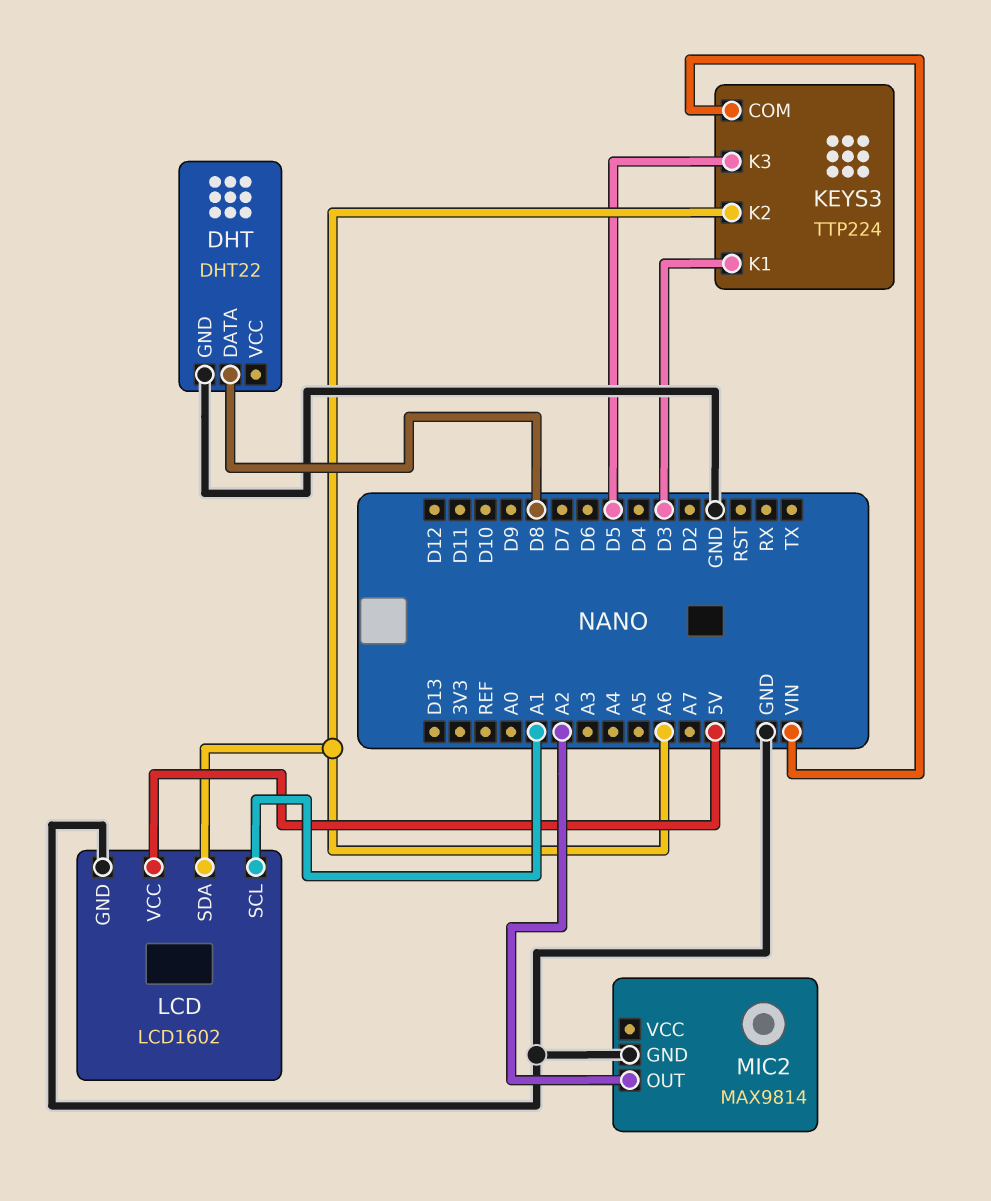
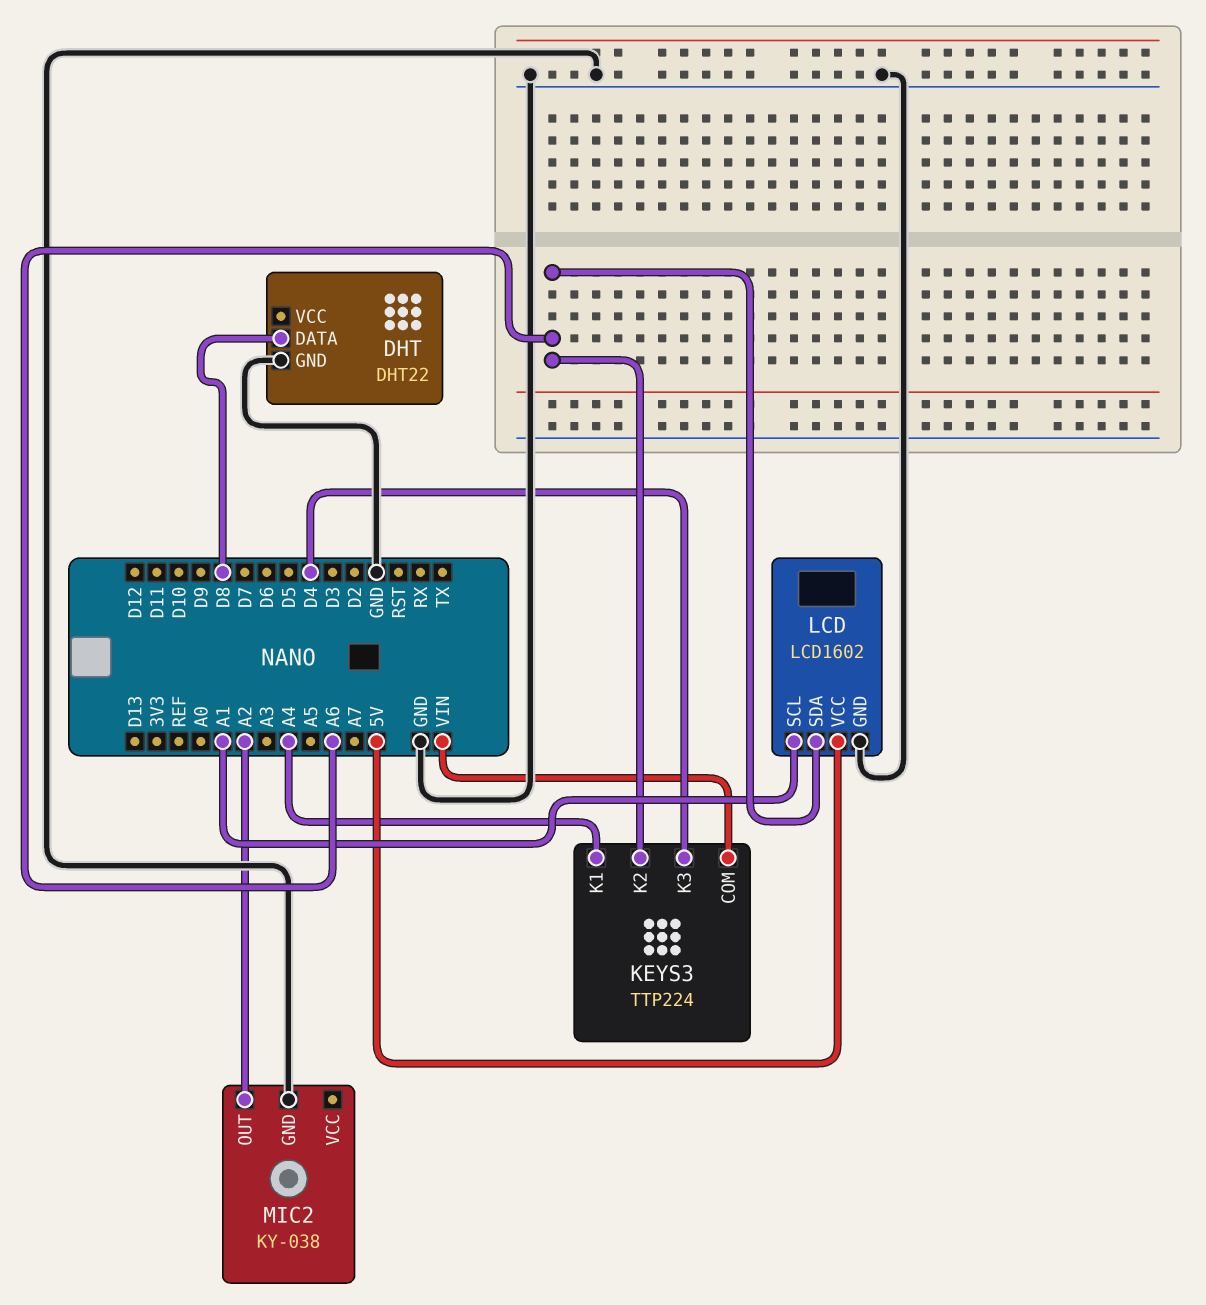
KEYS3 pin K1: D3 -> A4
KEYS3 pin K3: D5 -> D4
MIC2: MAX9814 -> KY-038

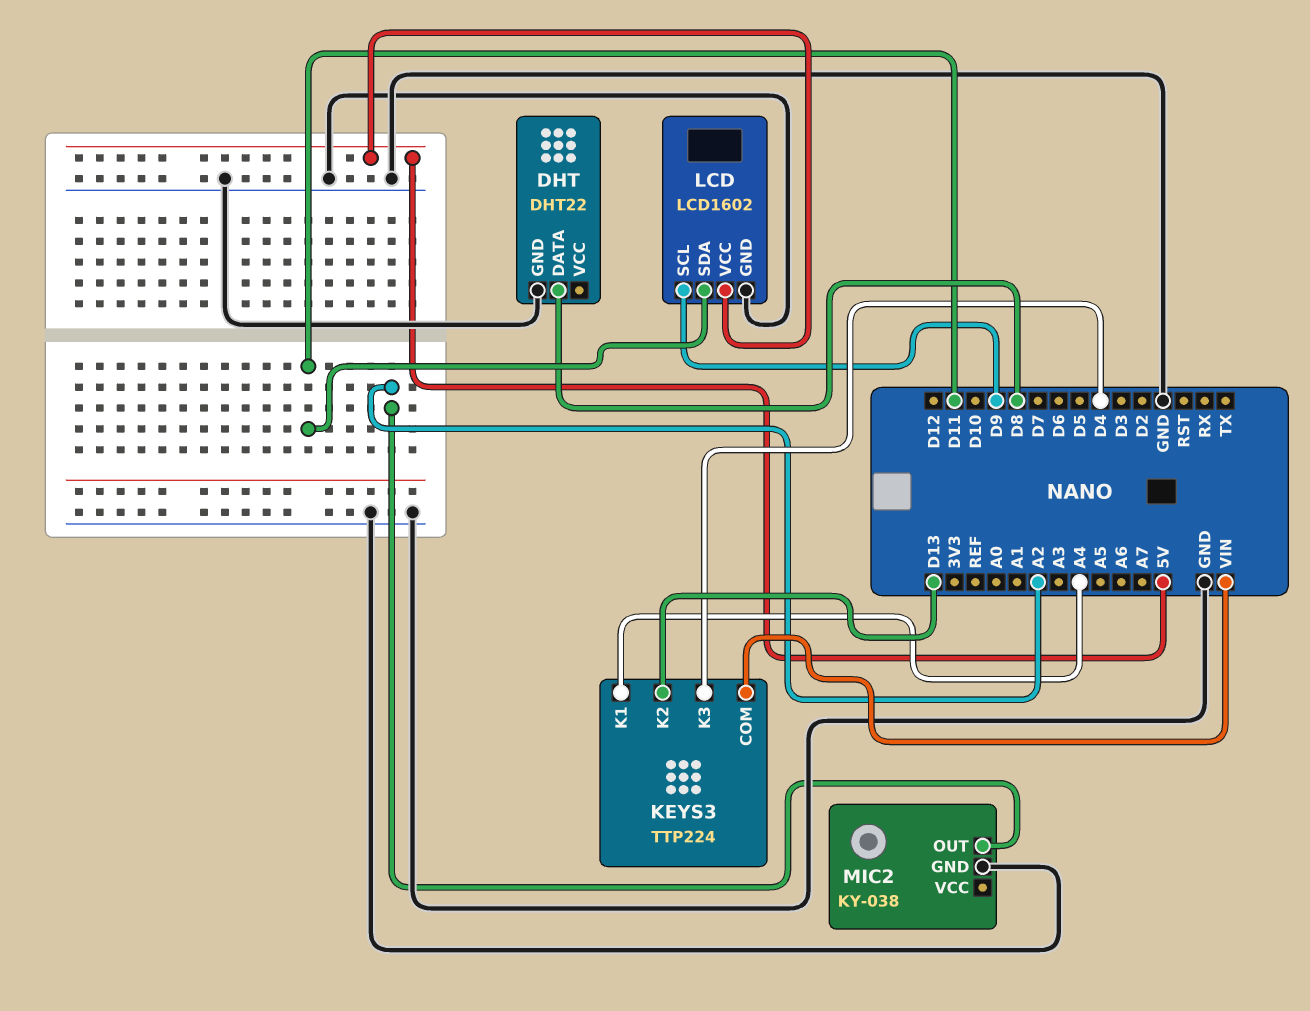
KEYS3 pin K2: A6 -> D13
LCD pin SCL: A1 -> D9
LCD pin SDA: A6 -> D11

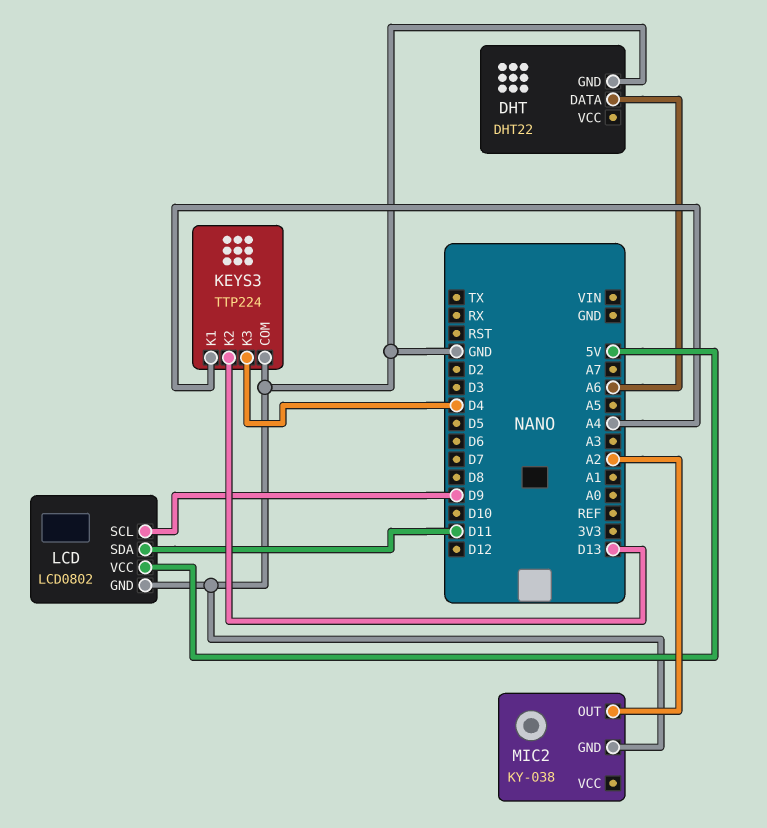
DHT pin DATA: D8 -> A6
KEYS3 pin COM: VIN -> GND
LCD: LCD1602 -> LCD0802

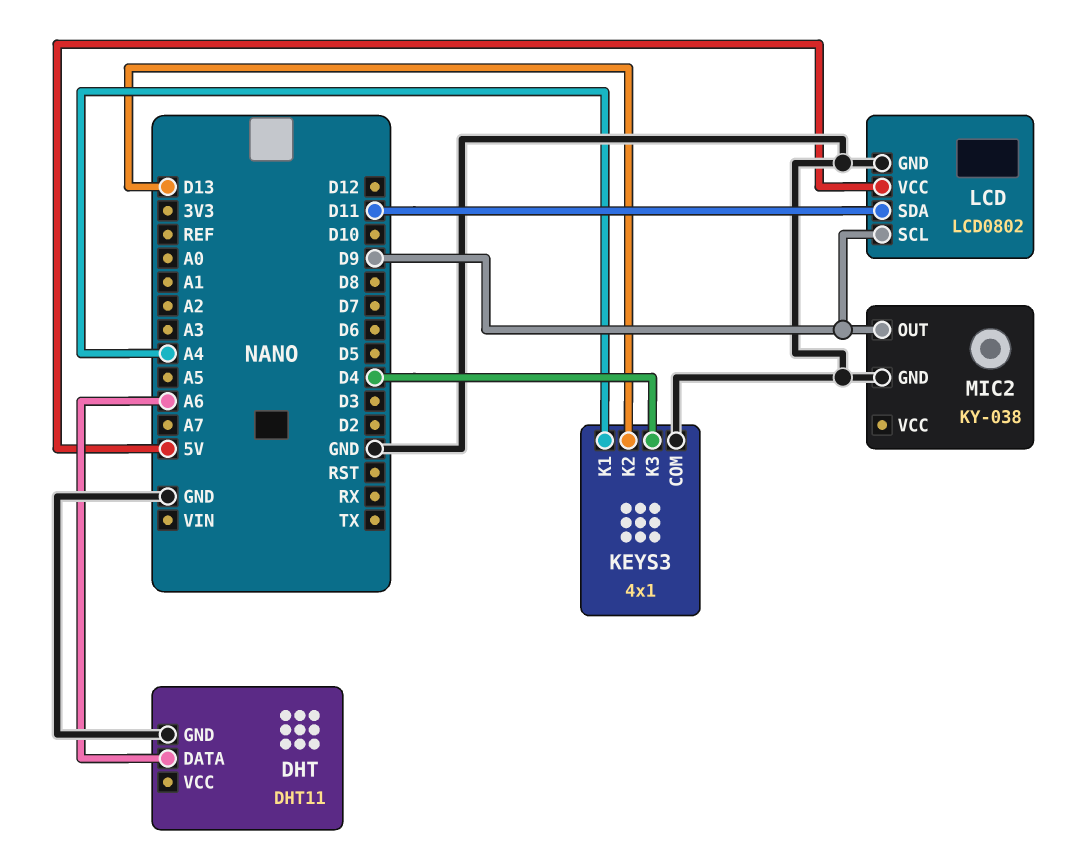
DHT: DHT22 -> DHT11
KEYS3: TTP224 -> 4x1
MIC2 pin OUT: A2 -> D9

